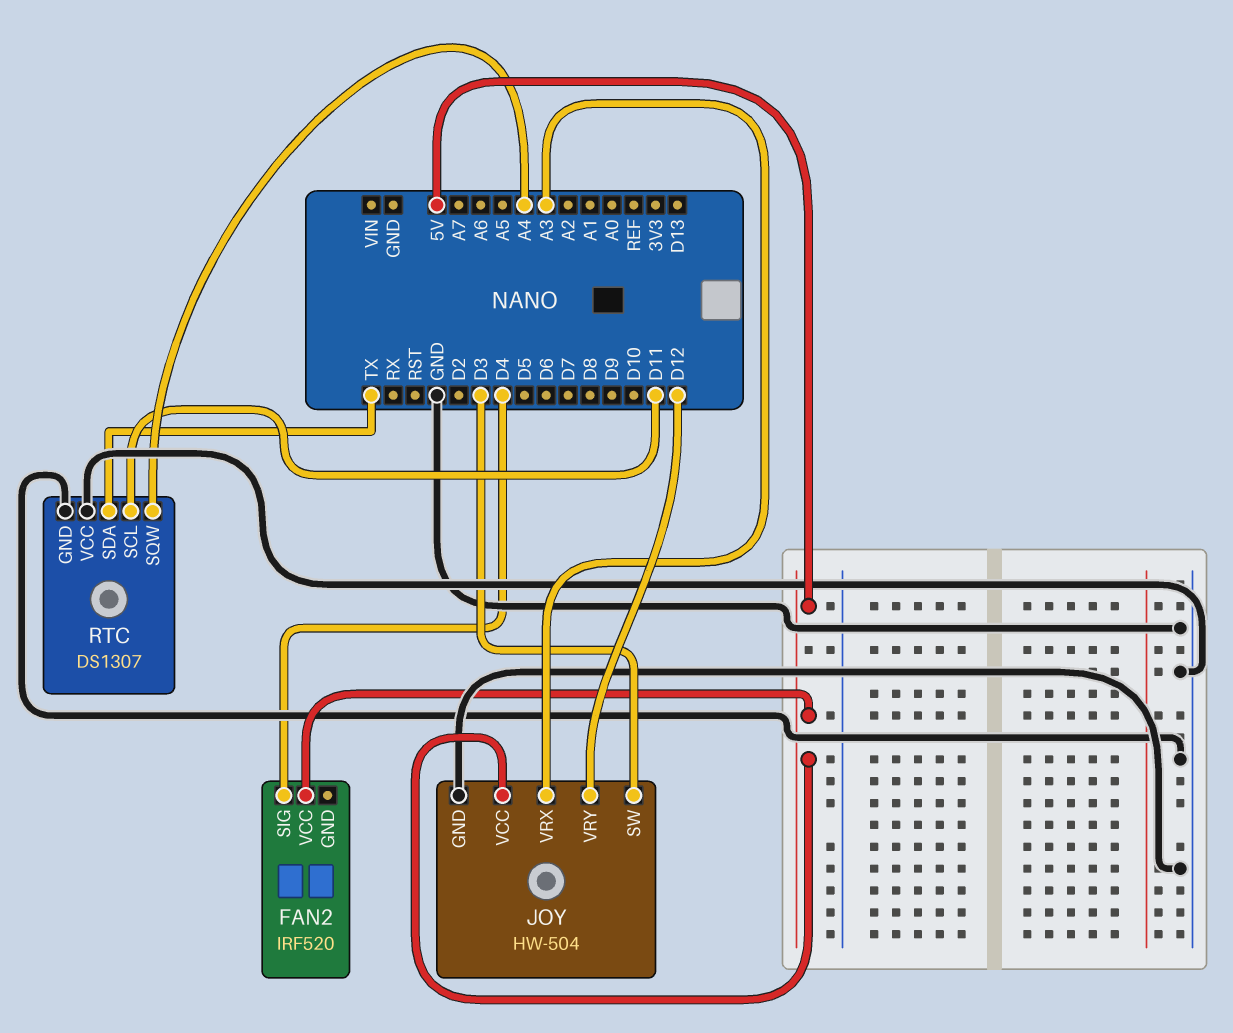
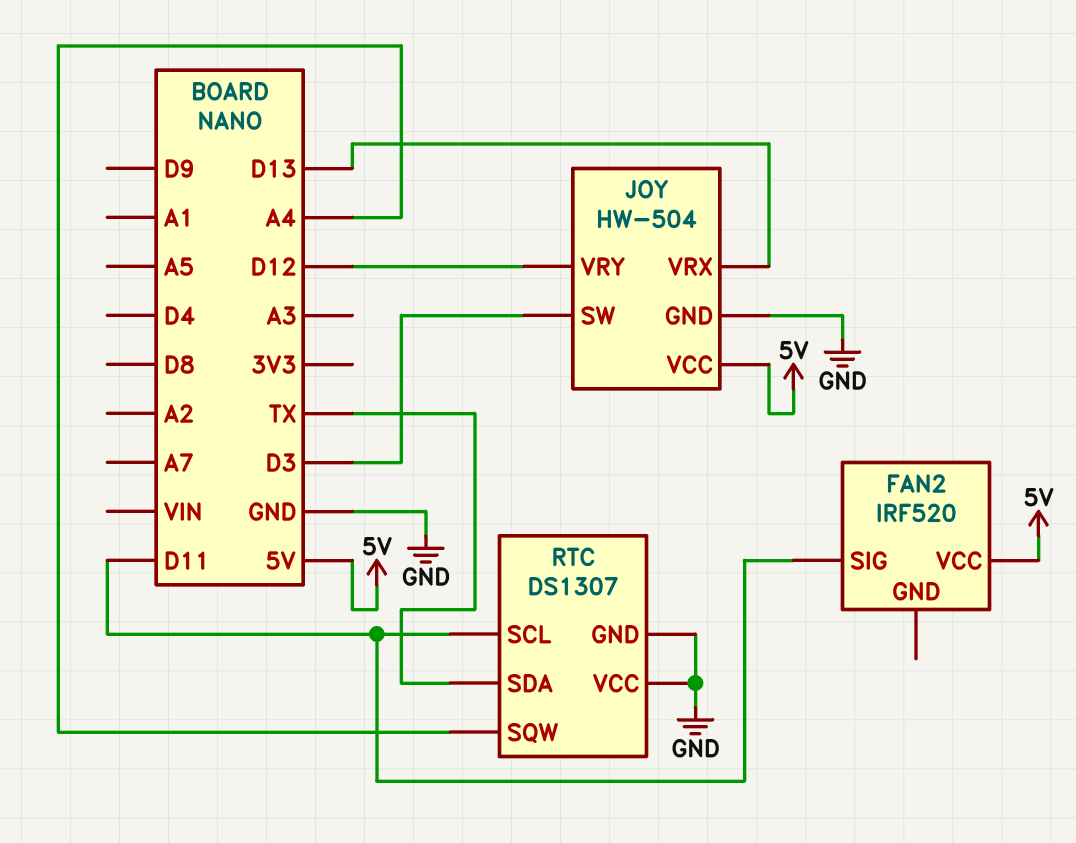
FAN2 pin SIG: D4 -> D11
JOY pin VRX: A3 -> D13

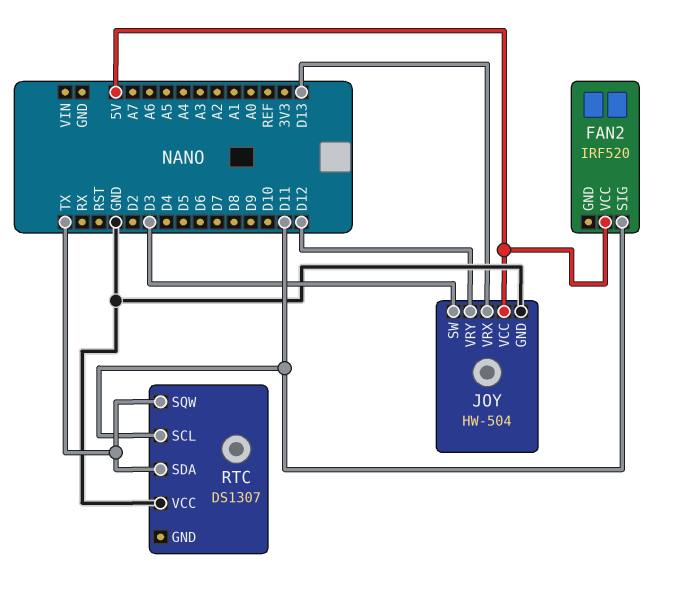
RTC pin GND: GND -> none
RTC pin SQW: A4 -> TX

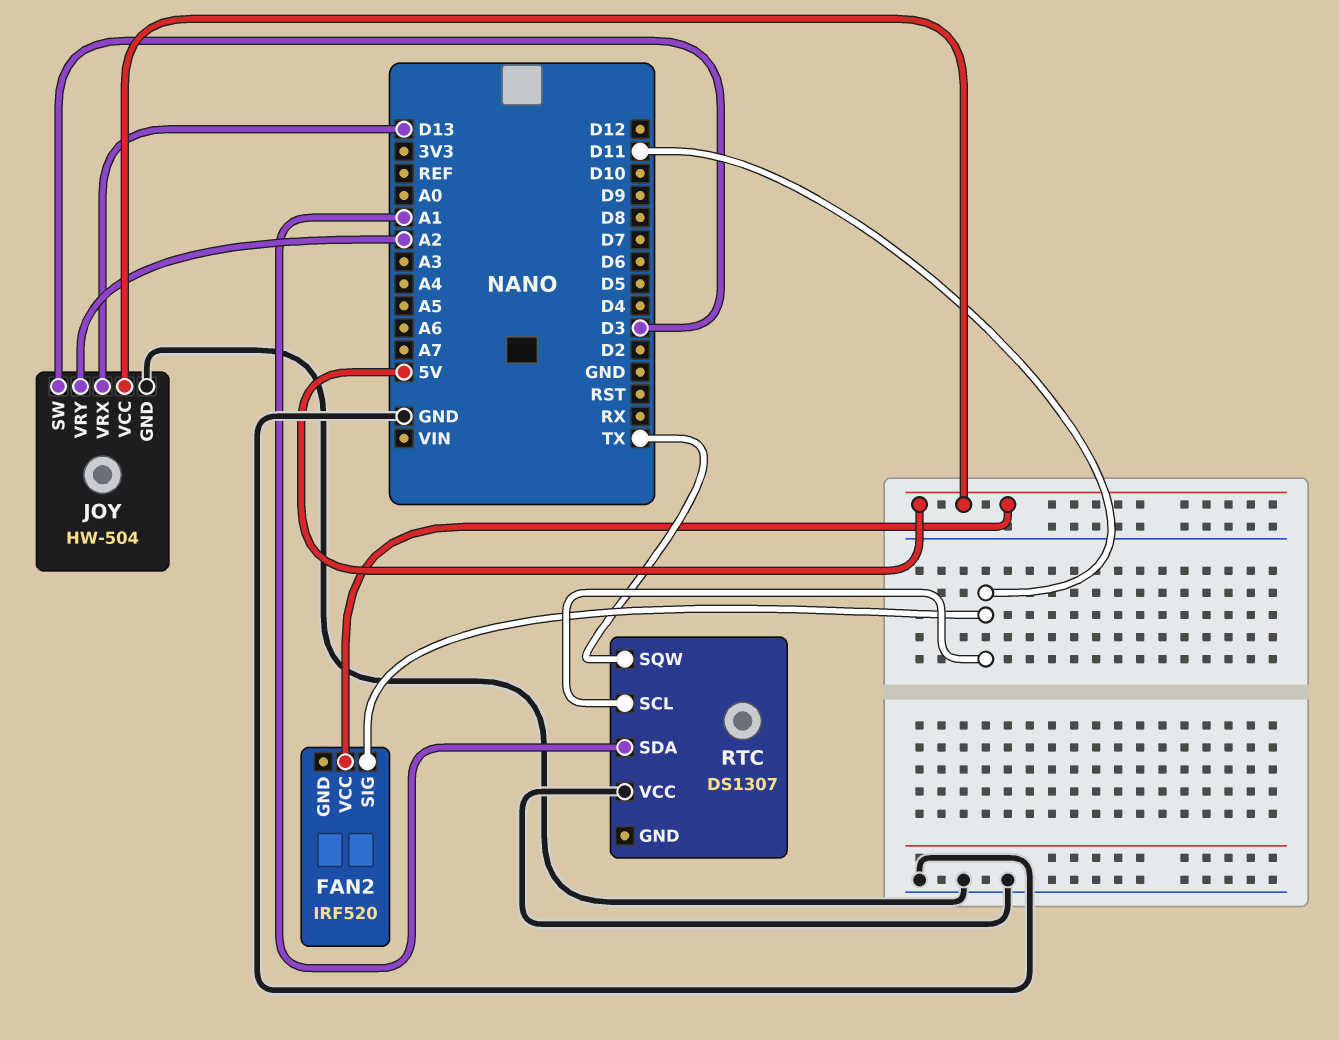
JOY pin VRY: D12 -> A2
RTC pin SDA: TX -> A1

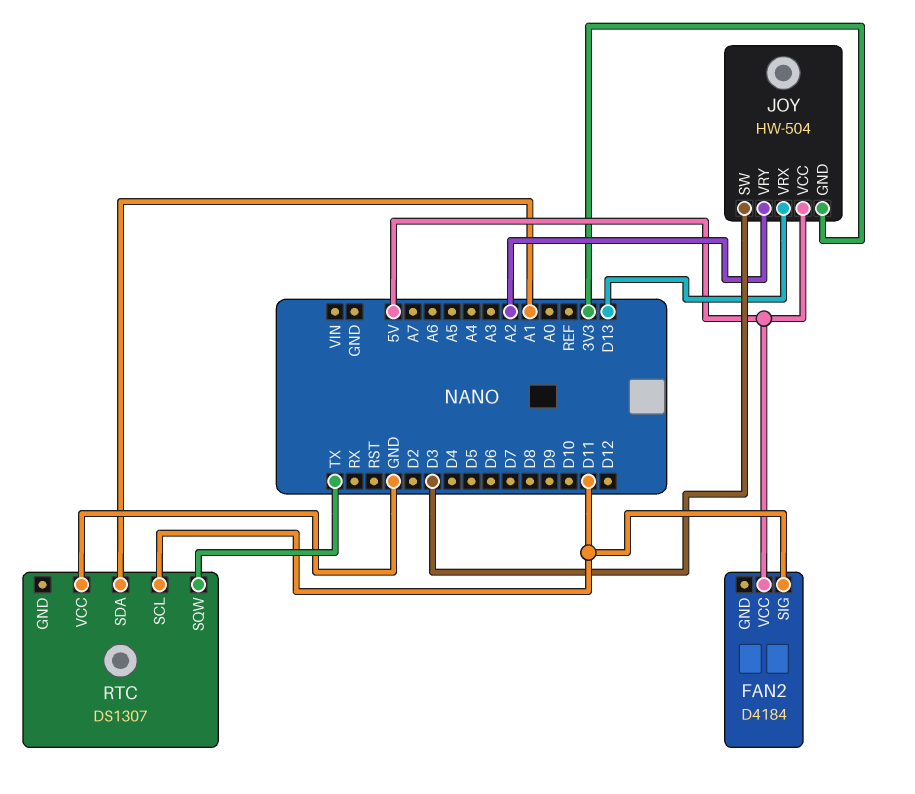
FAN2: IRF520 -> D4184
JOY pin GND: GND -> 3V3

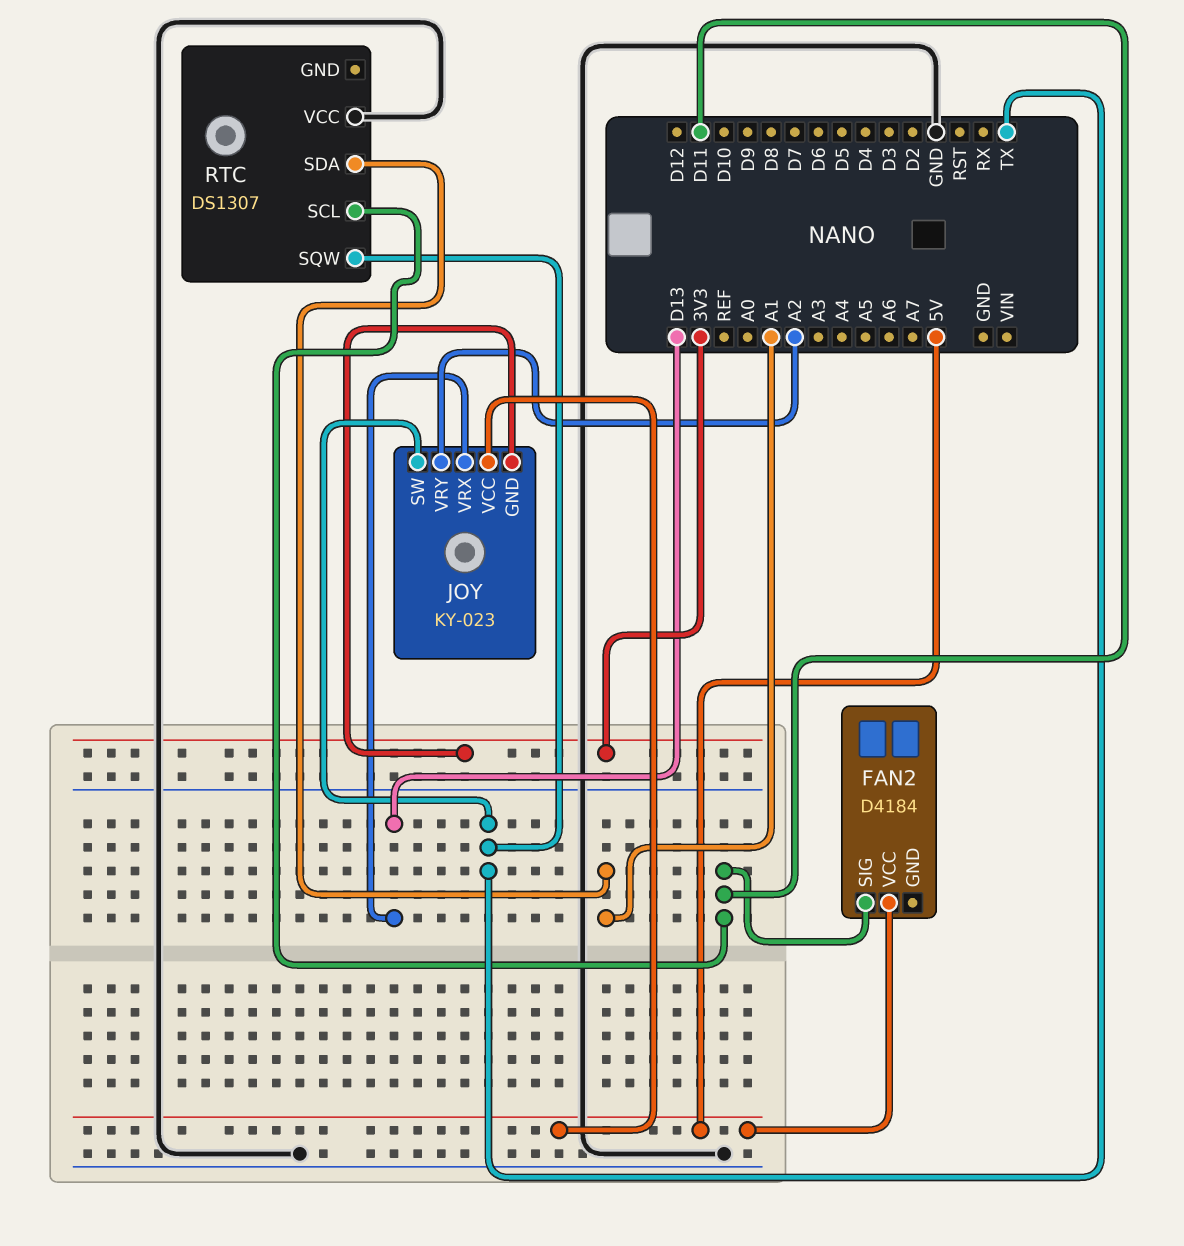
JOY: HW-504 -> KY-023
JOY pin SW: D3 -> TX

